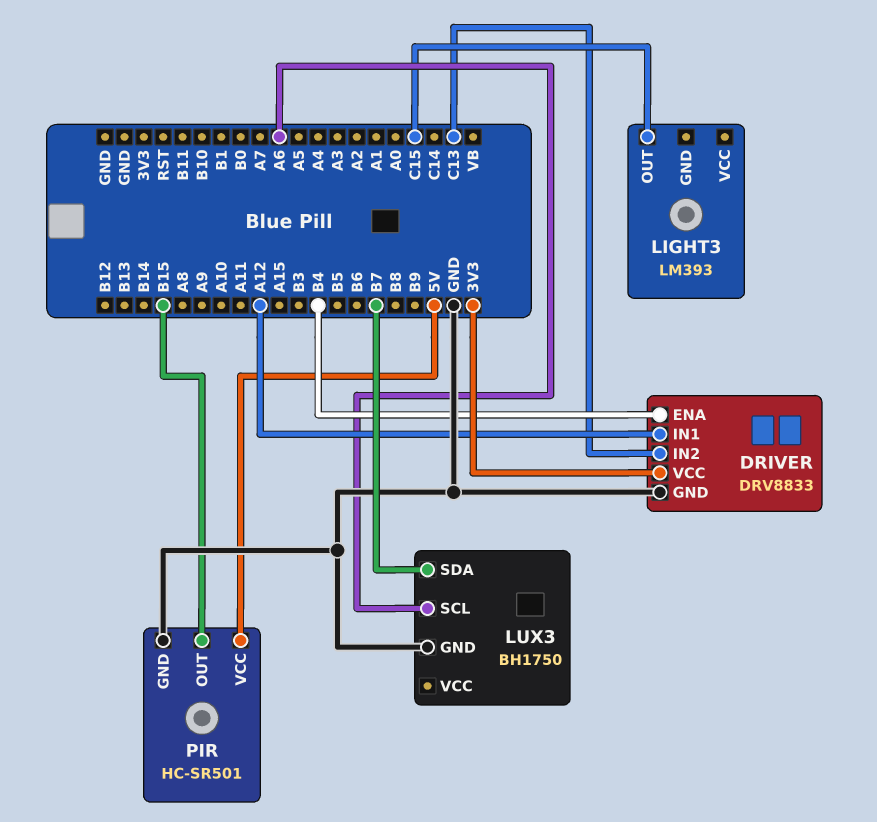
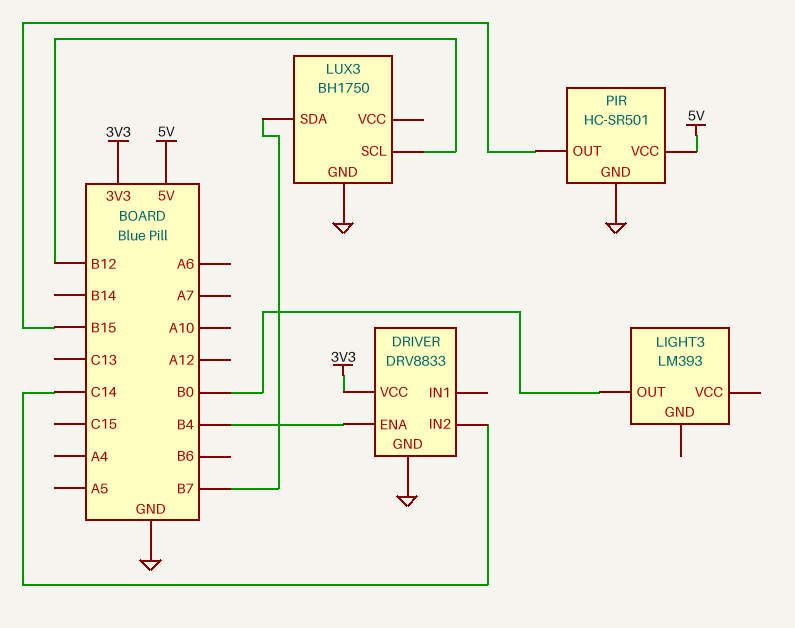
DRIVER pin IN1: A12 -> none
DRIVER pin IN2: C13 -> C14
LIGHT3 pin OUT: C15 -> B0
LUX3 pin SCL: A6 -> B12

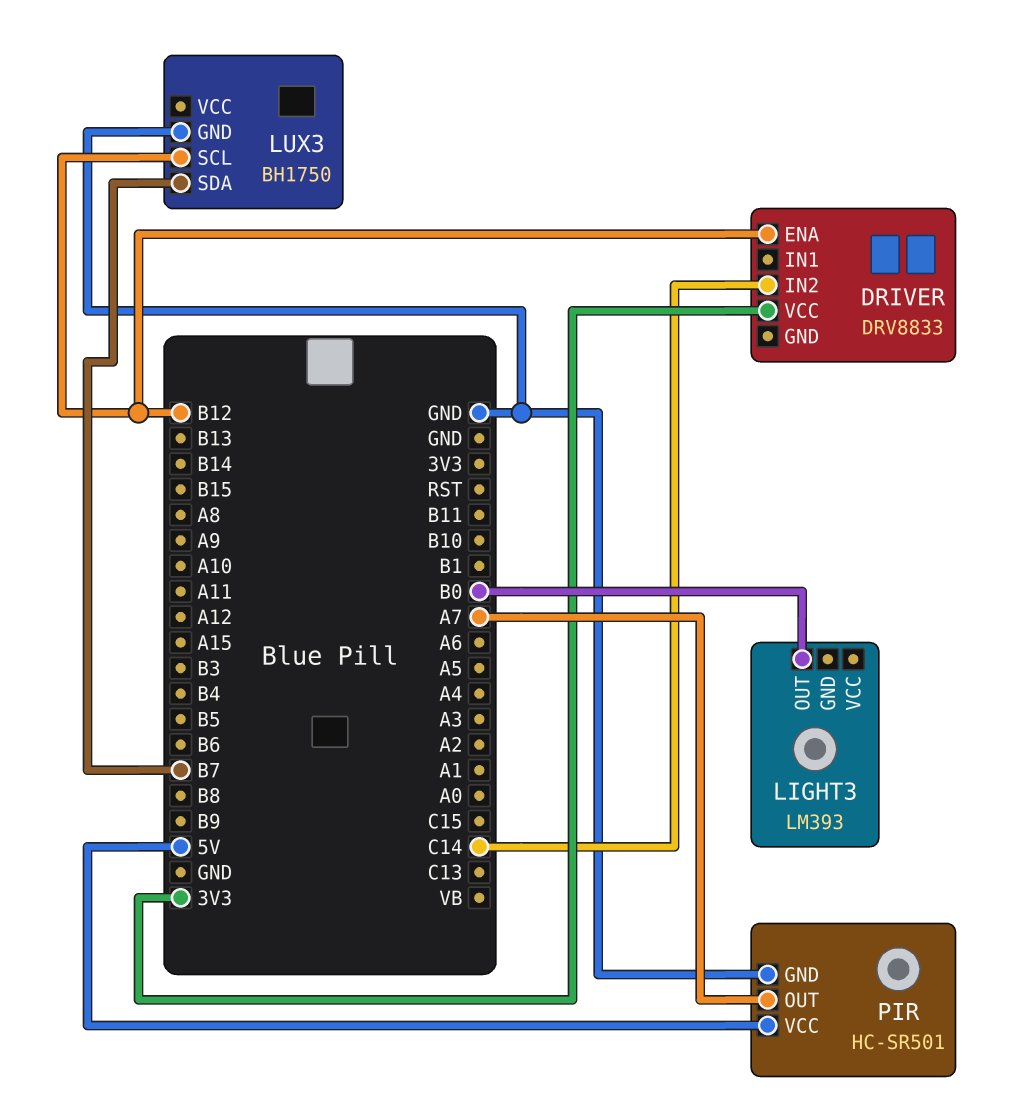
DRIVER pin ENA: B4 -> B12
DRIVER pin GND: GND -> none
PIR pin OUT: B15 -> A7

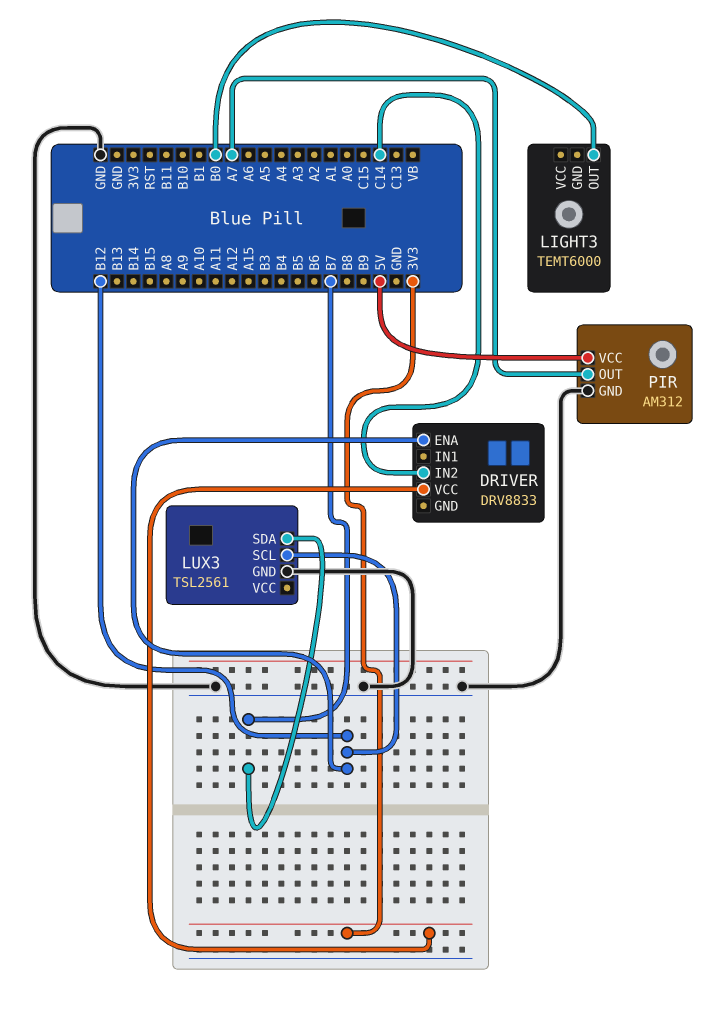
LIGHT3: LM393 -> TEMT6000
LUX3: BH1750 -> TSL2561
PIR: HC-SR501 -> AM312

